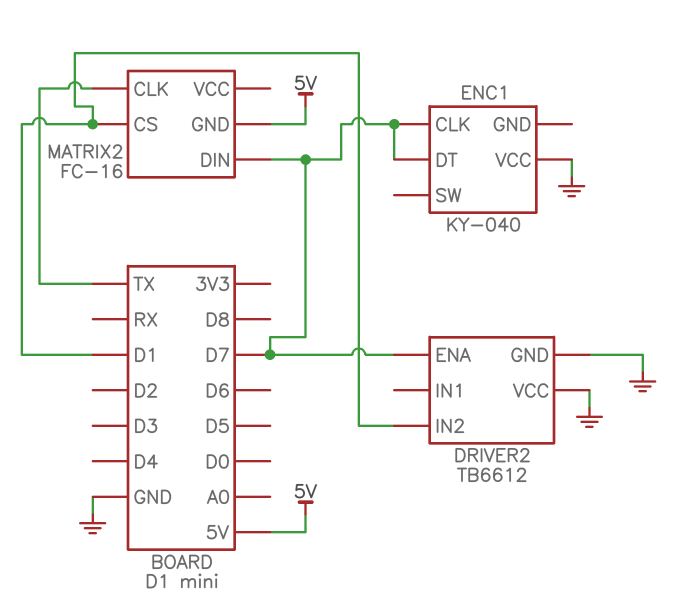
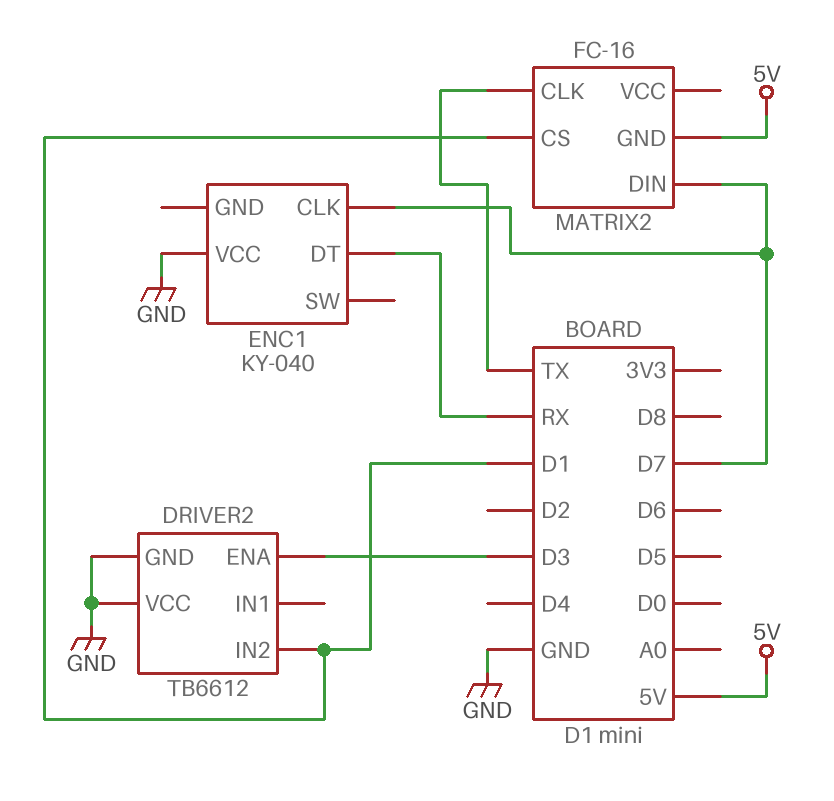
DRIVER2 pin ENA: D7 -> D3
ENC1 pin DT: D7 -> RX

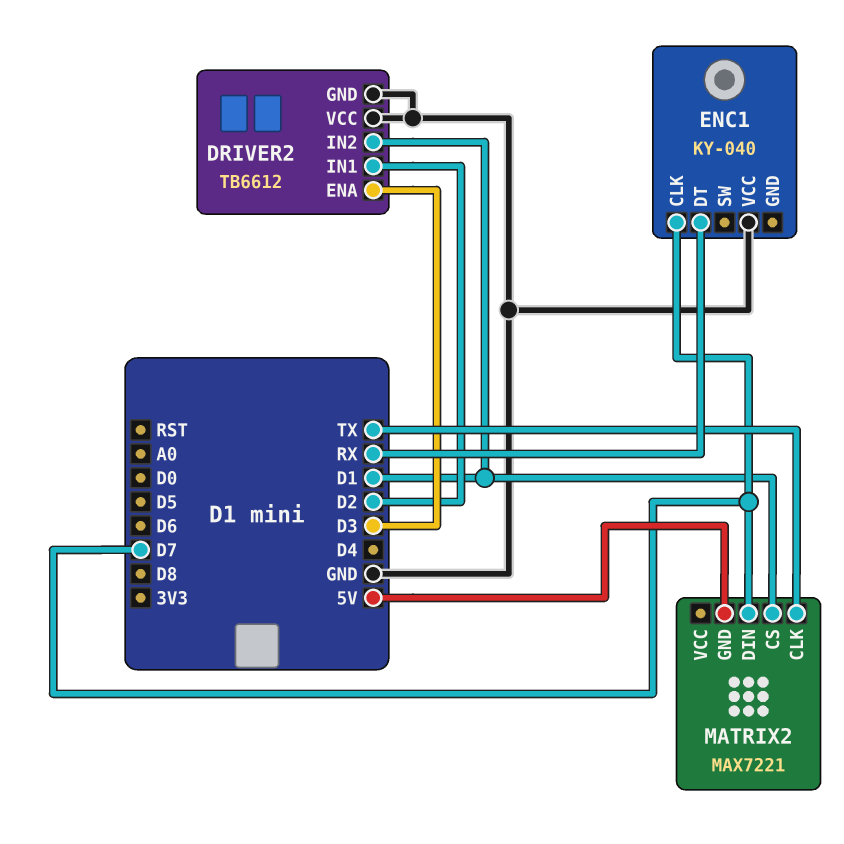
DRIVER2 pin IN1: none -> D2
MATRIX2: FC-16 -> MAX7221

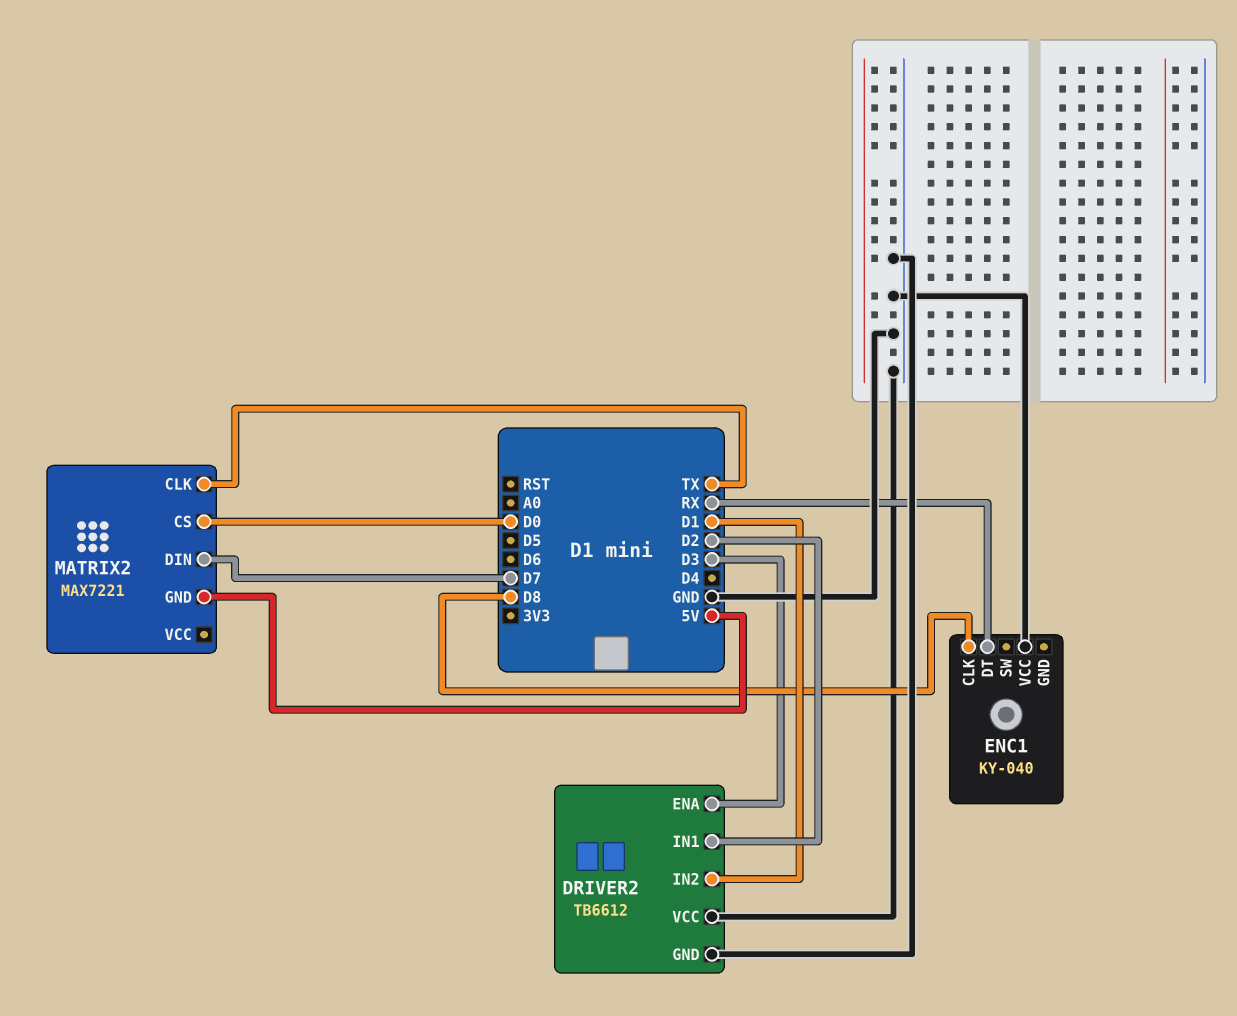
ENC1 pin CLK: D7 -> D8
MATRIX2 pin CS: D1 -> D0

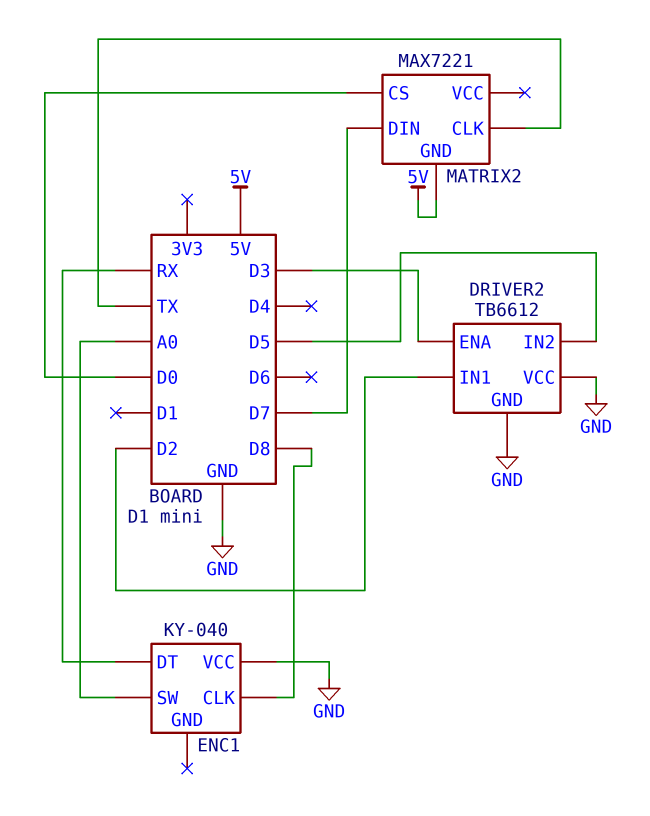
DRIVER2 pin IN2: D1 -> D5
ENC1 pin SW: none -> A0

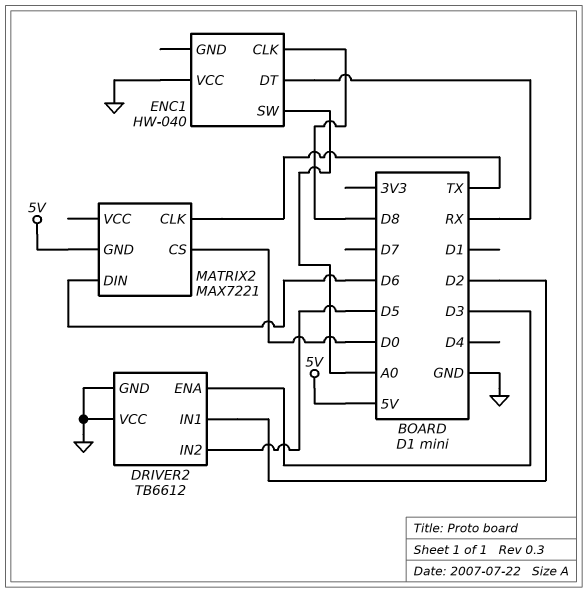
ENC1: KY-040 -> HW-040
MATRIX2 pin DIN: D7 -> D6

